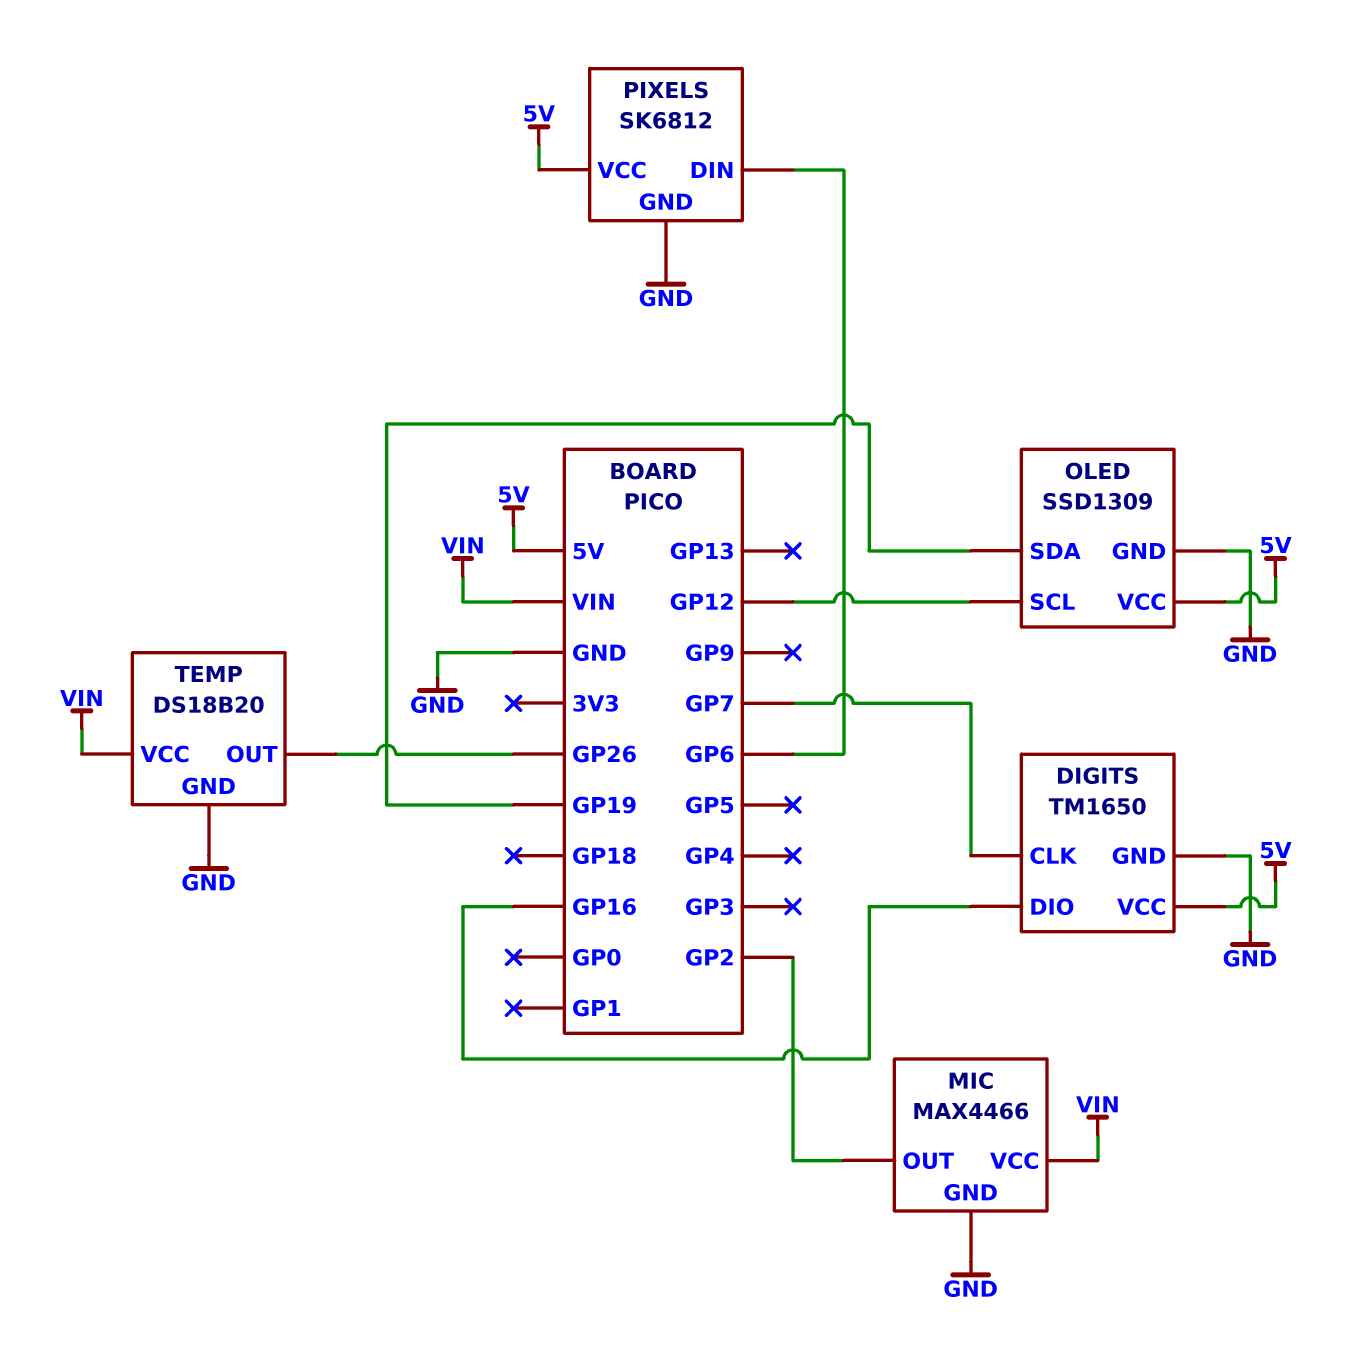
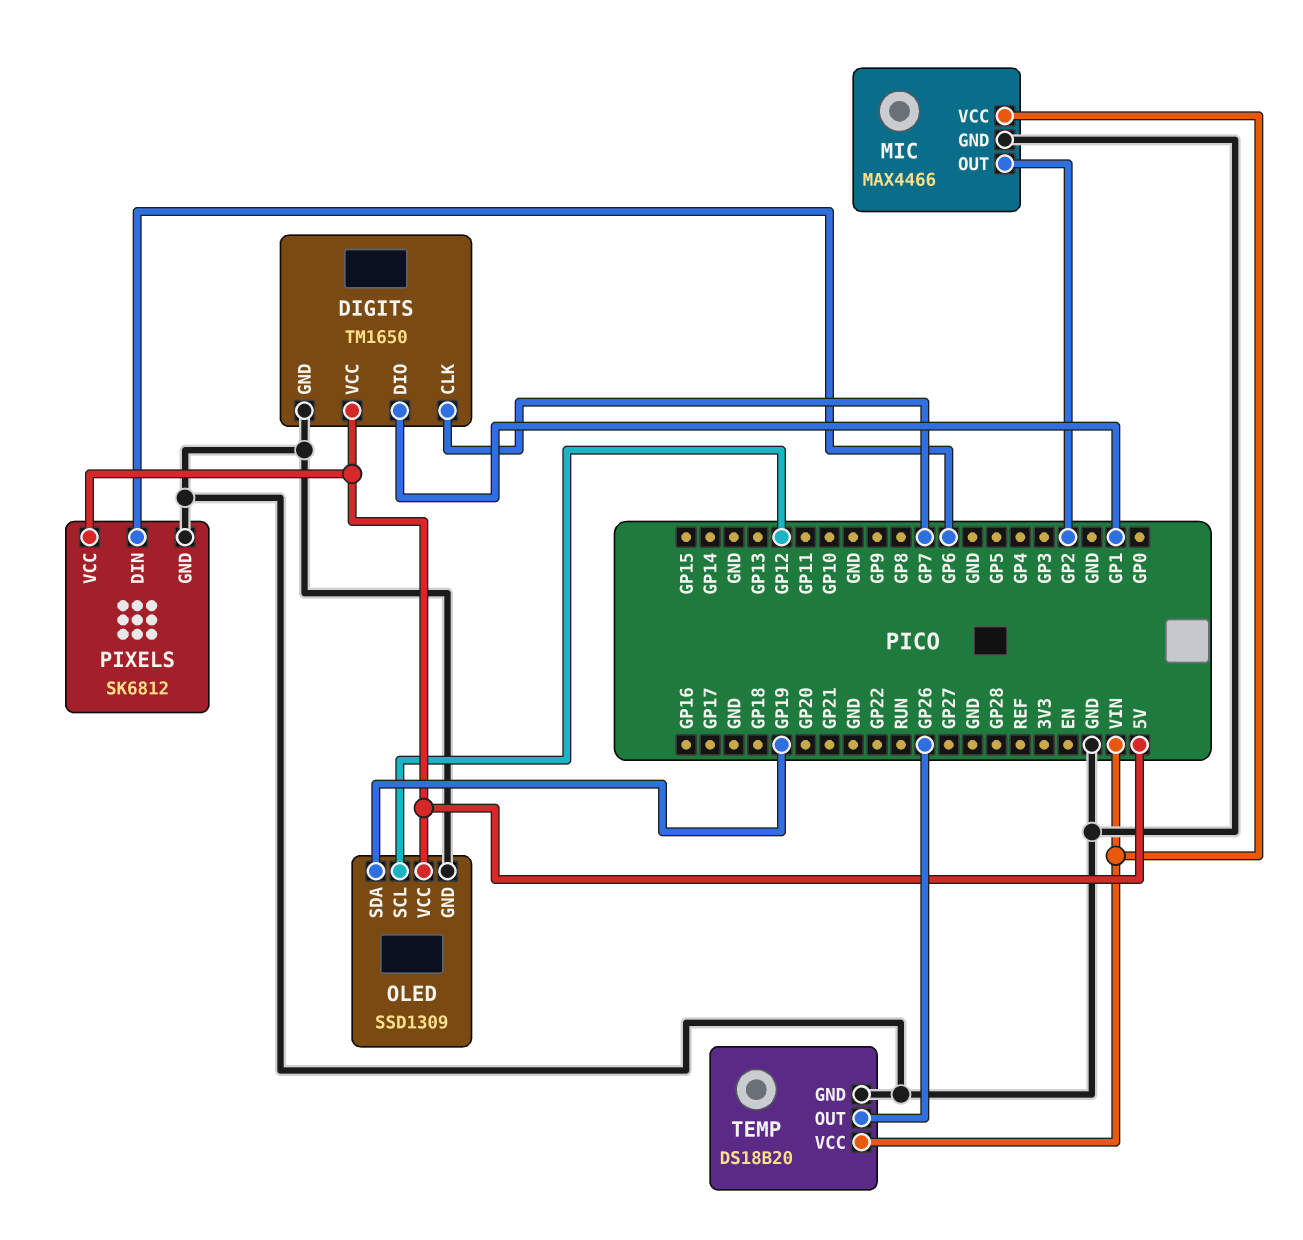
DIGITS pin DIO: GP16 -> GP1

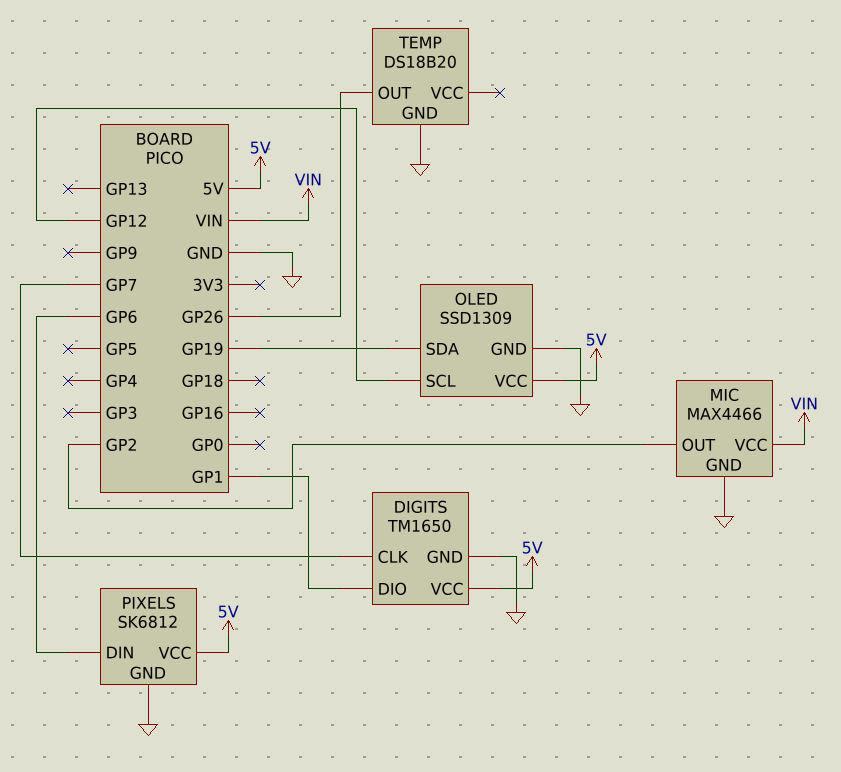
TEMP pin VCC: VIN -> none

